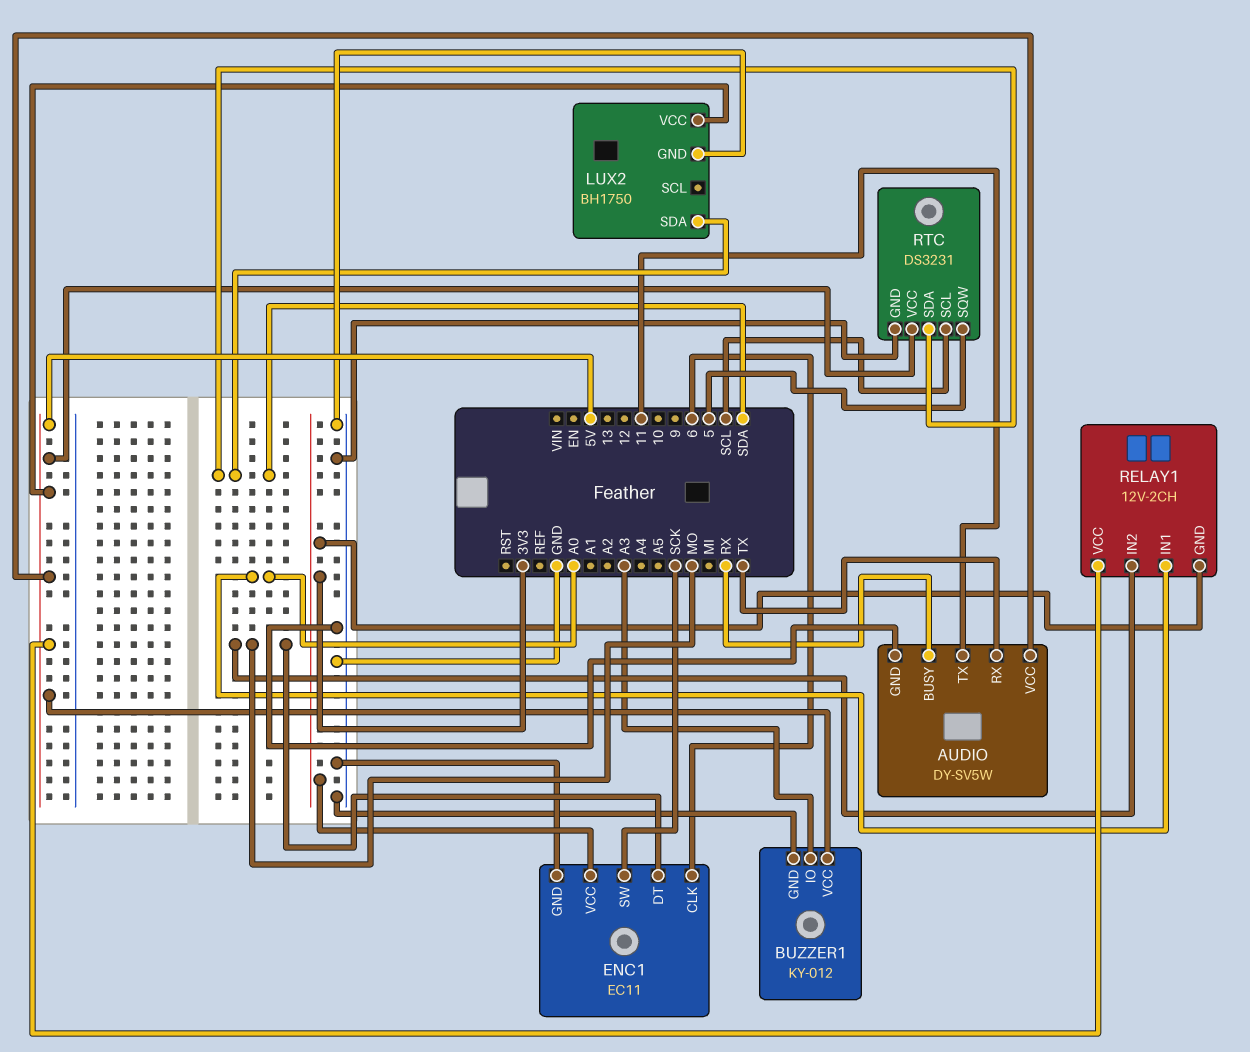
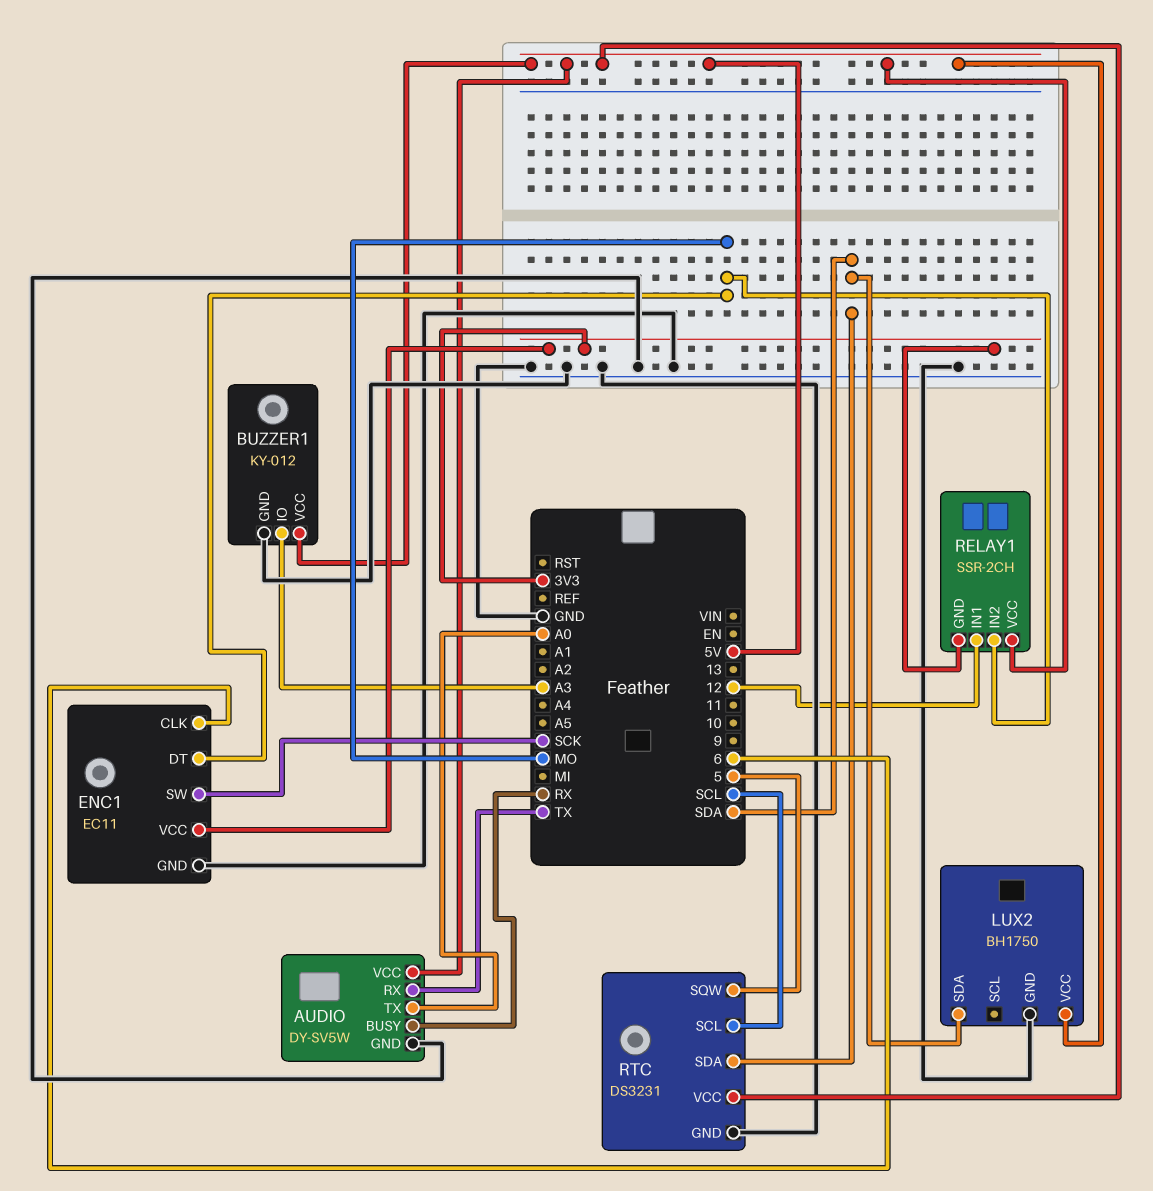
AUDIO pin TX: 11 -> A0
RELAY1: 12V-2CH -> SSR-2CH
RELAY1 pin IN1: A0 -> 12

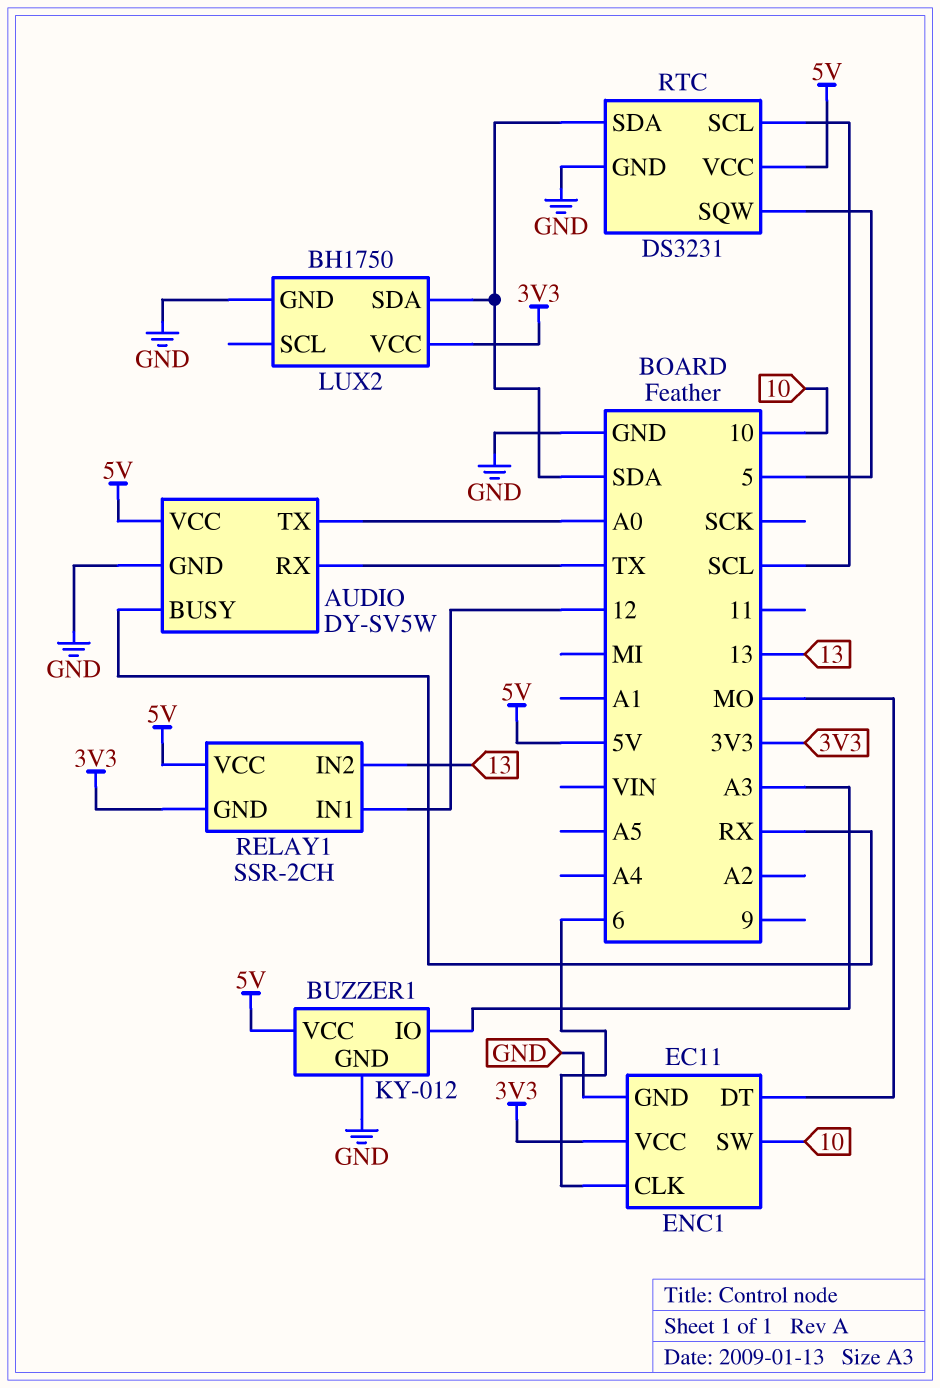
ENC1 pin SW: SCK -> 10
LUX2 pin VCC: 5V -> 3V3
RELAY1 pin IN2: MO -> 13

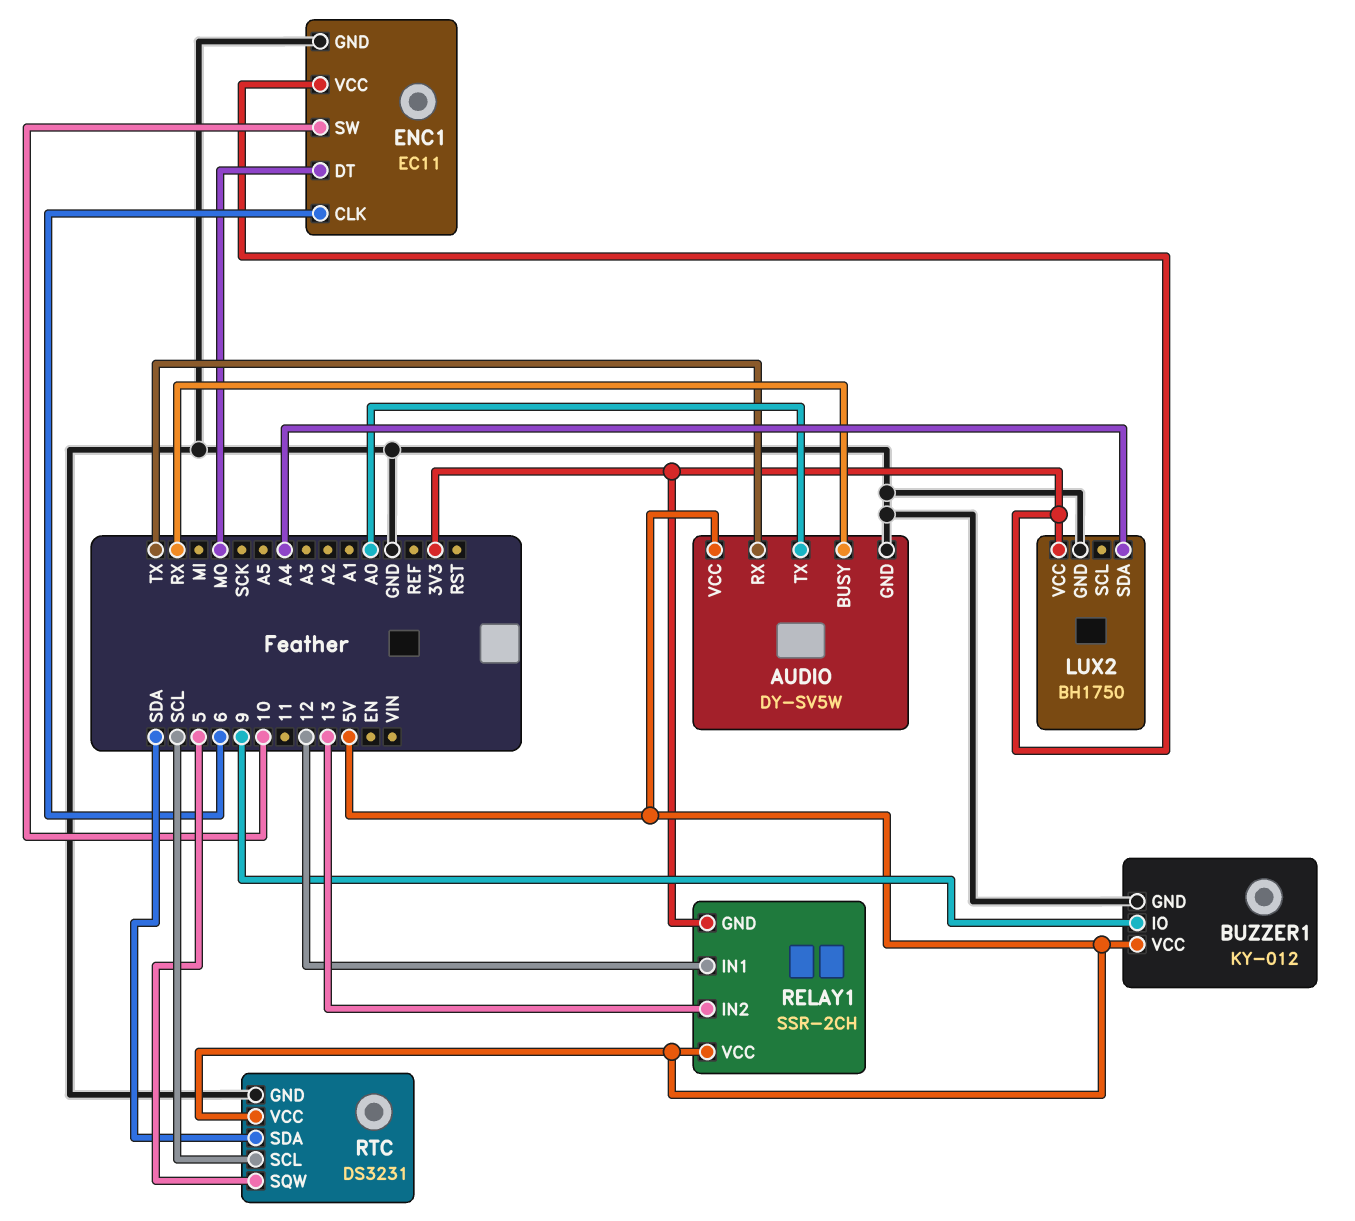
BUZZER1 pin IO: A3 -> 9
LUX2 pin SDA: SDA -> A4

